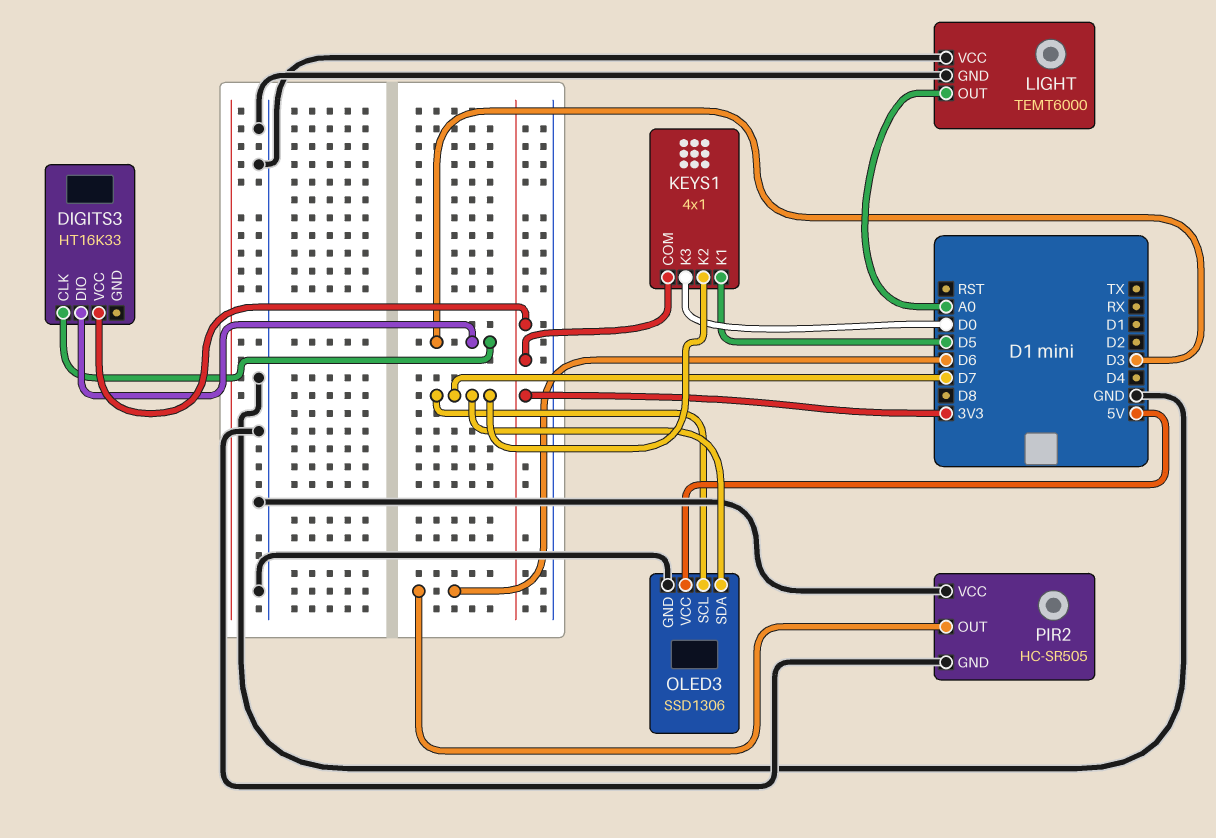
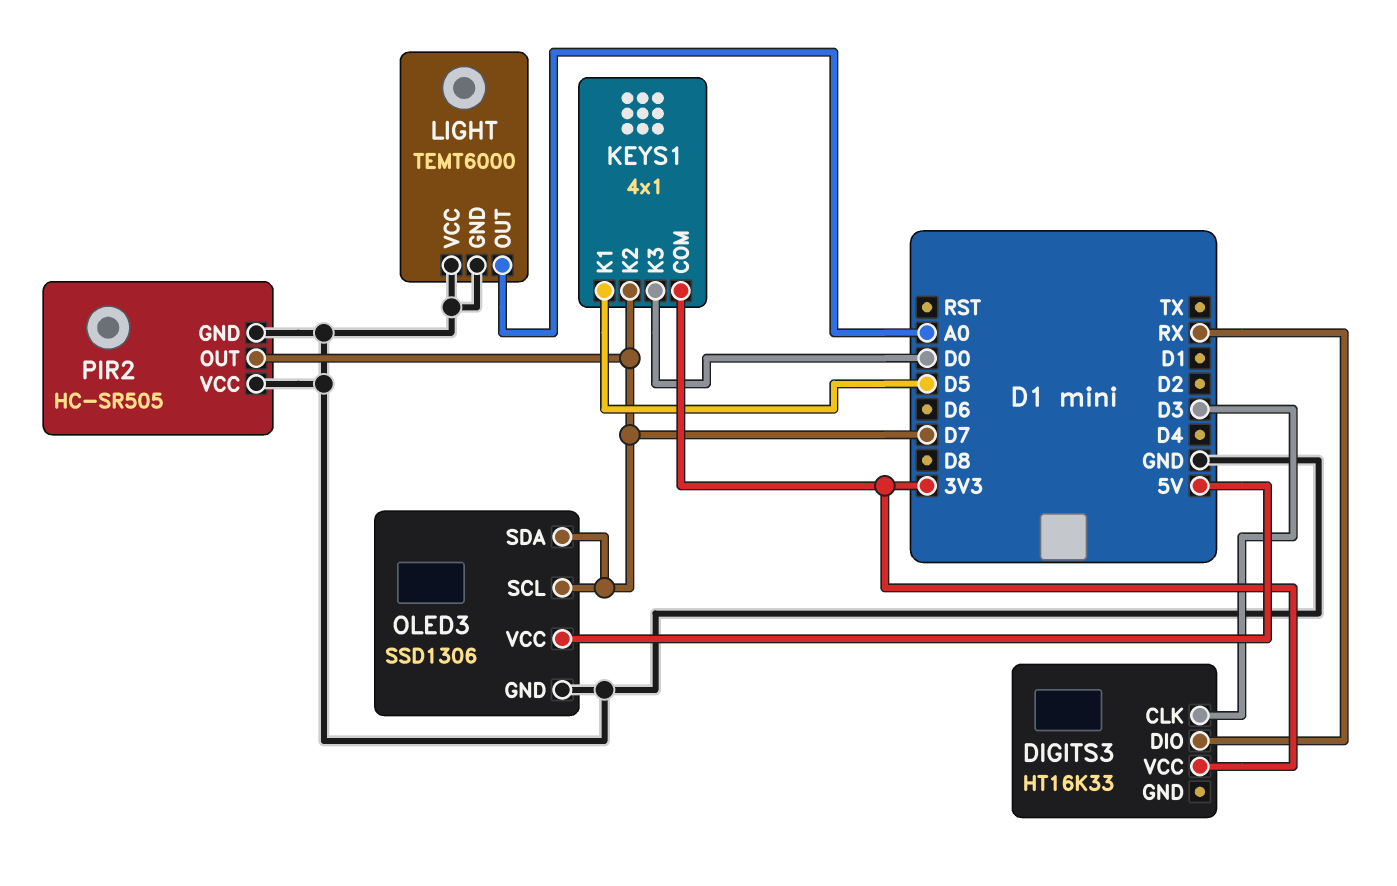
DIGITS3 pin DIO: D3 -> RX
PIR2 pin OUT: D6 -> D7

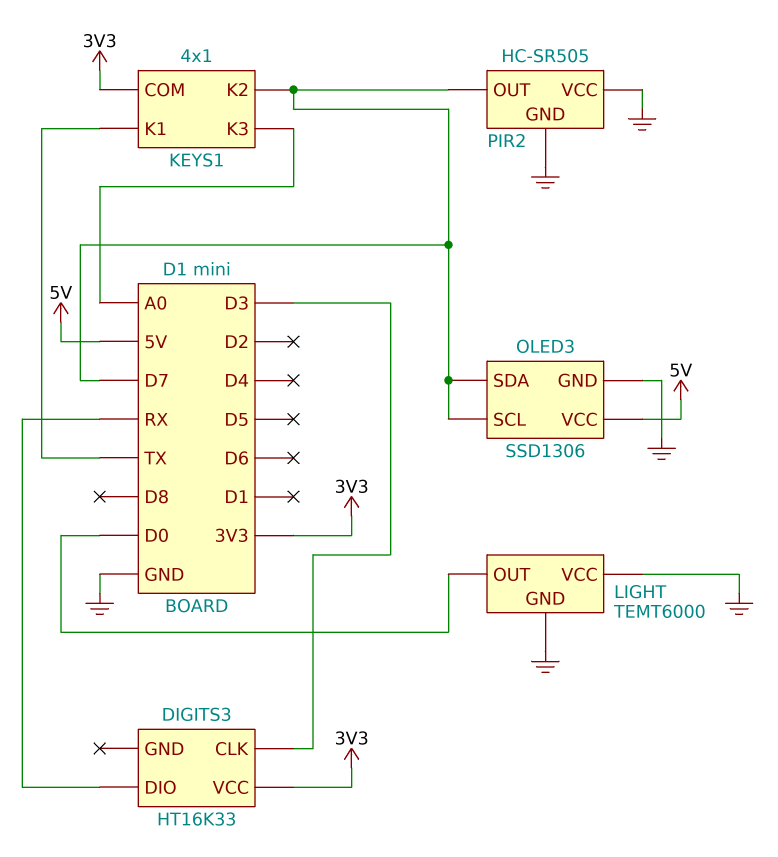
KEYS1 pin K1: D5 -> TX
KEYS1 pin K3: D0 -> A0
LIGHT pin OUT: A0 -> D0

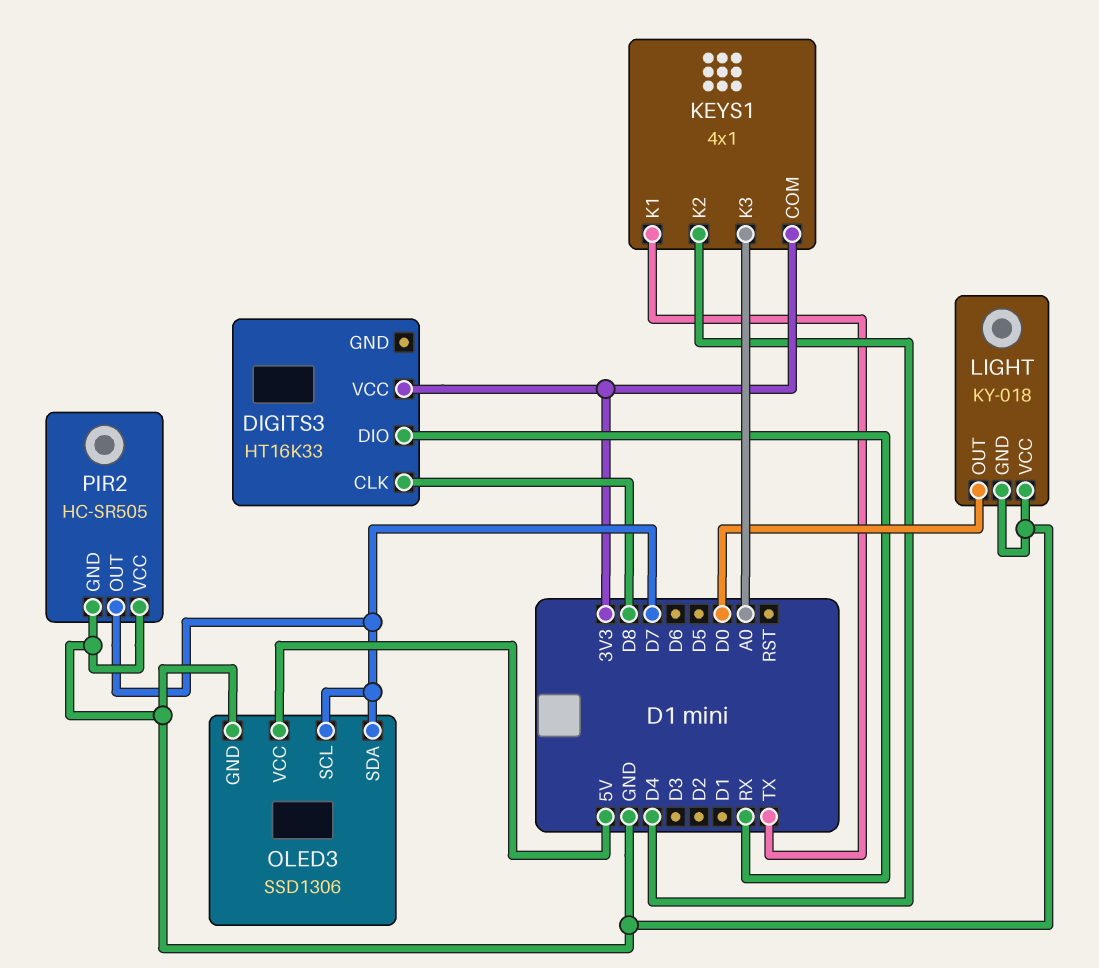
DIGITS3 pin CLK: D3 -> D8
KEYS1 pin K2: D7 -> D4
LIGHT: TEMT6000 -> KY-018

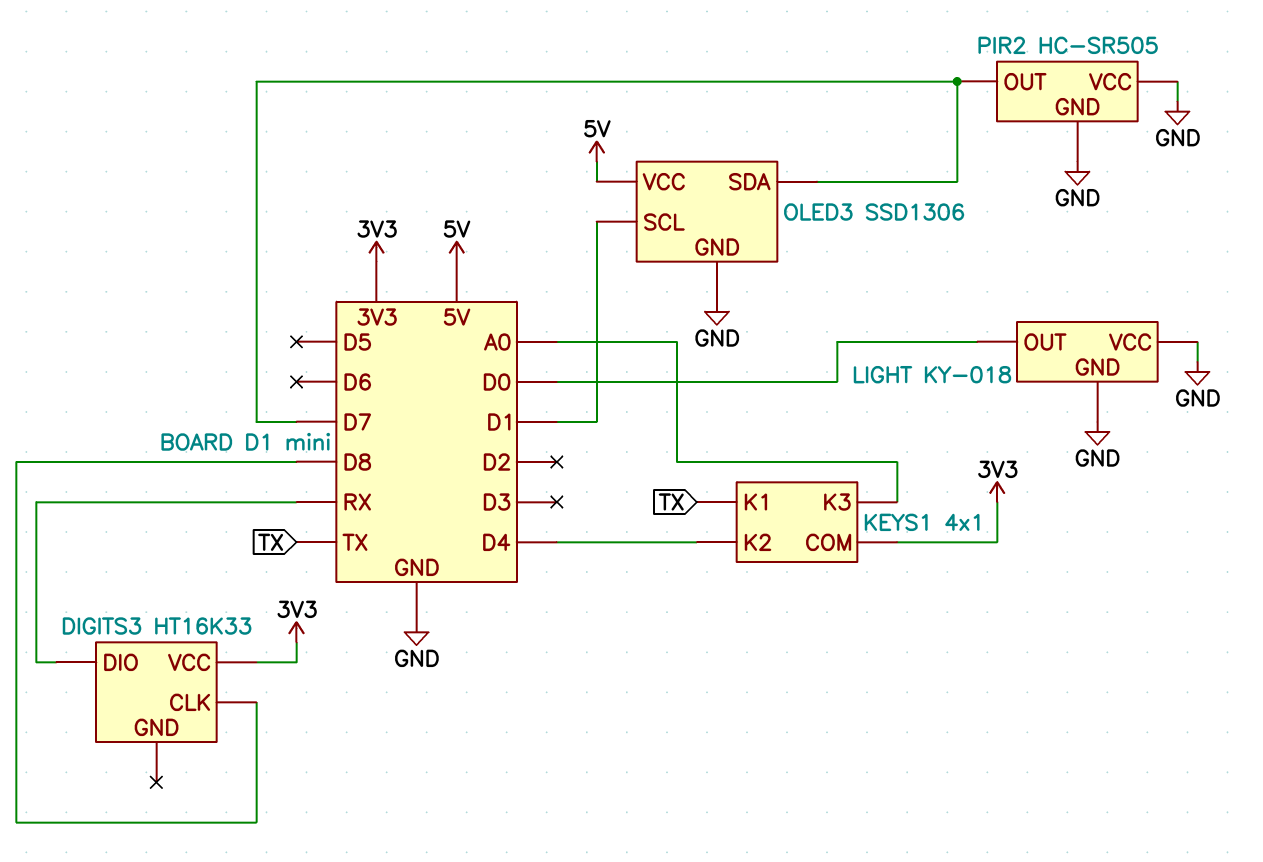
OLED3 pin SCL: D7 -> D1

